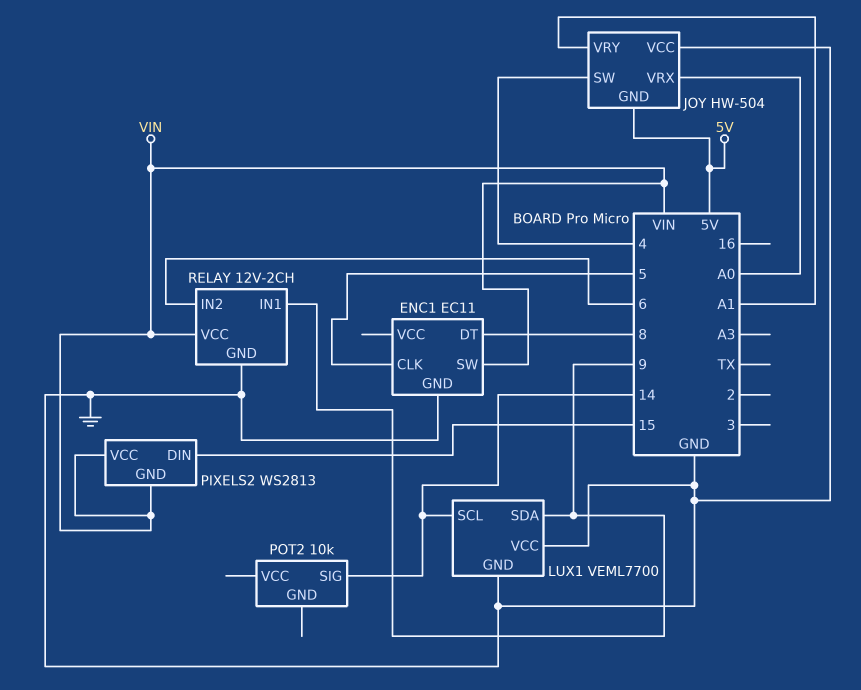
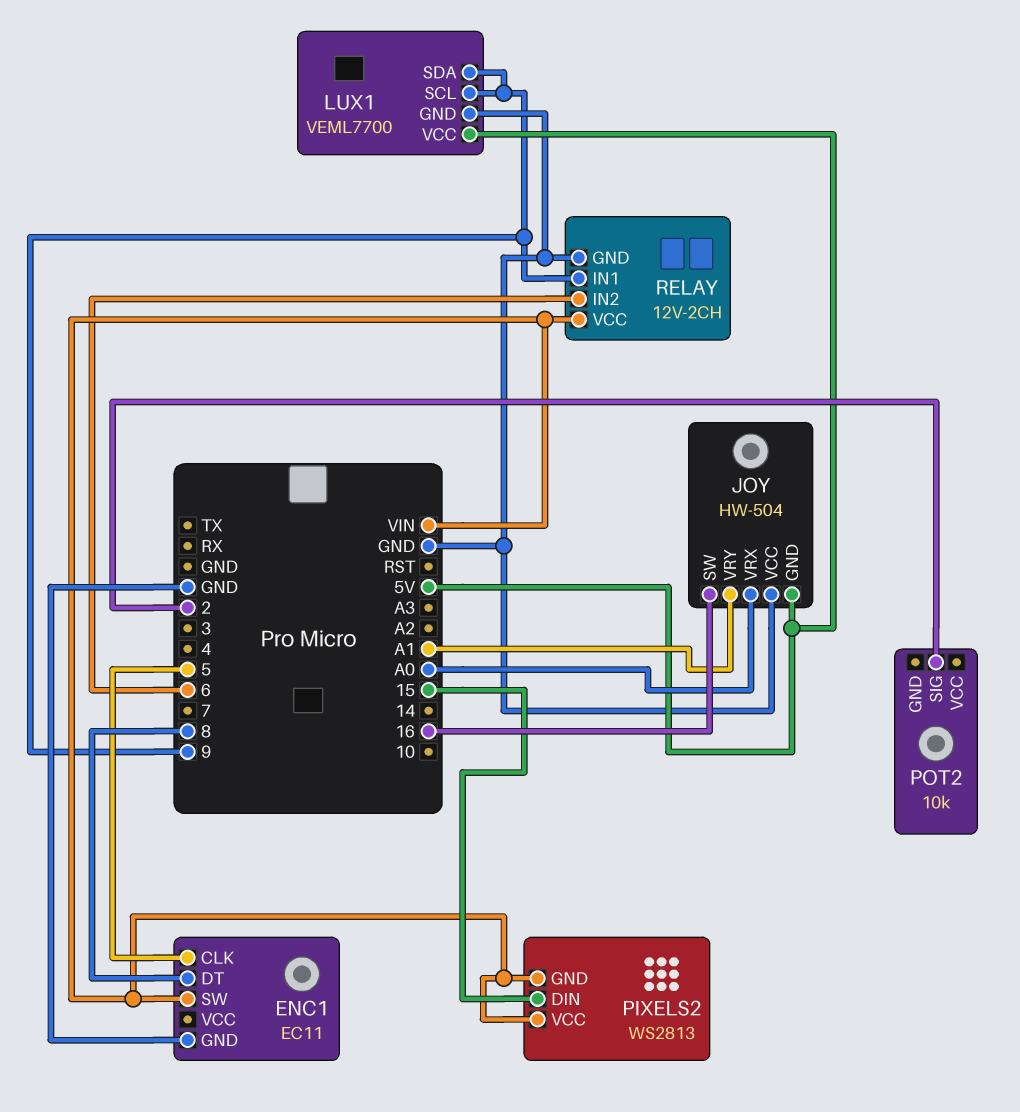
JOY pin SW: 4 -> 16
LUX1 pin SCL: 14 -> 9
LUX1 pin VCC: GND -> 5V
POT2 pin SIG: 14 -> 2

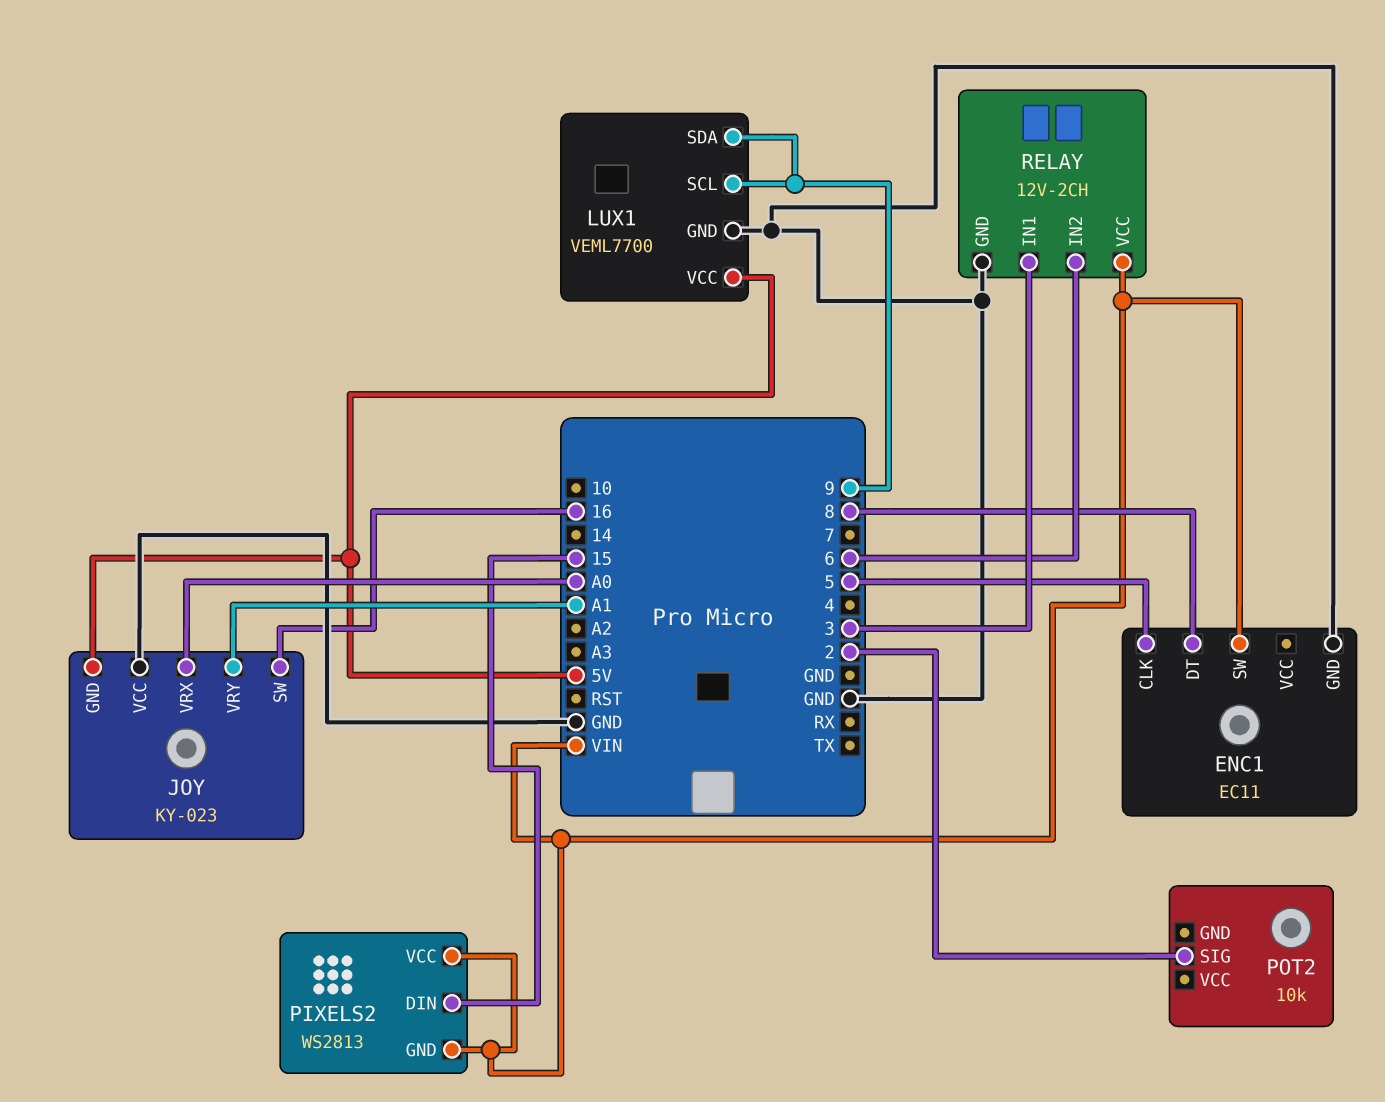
JOY: HW-504 -> KY-023
RELAY pin IN1: 9 -> 3

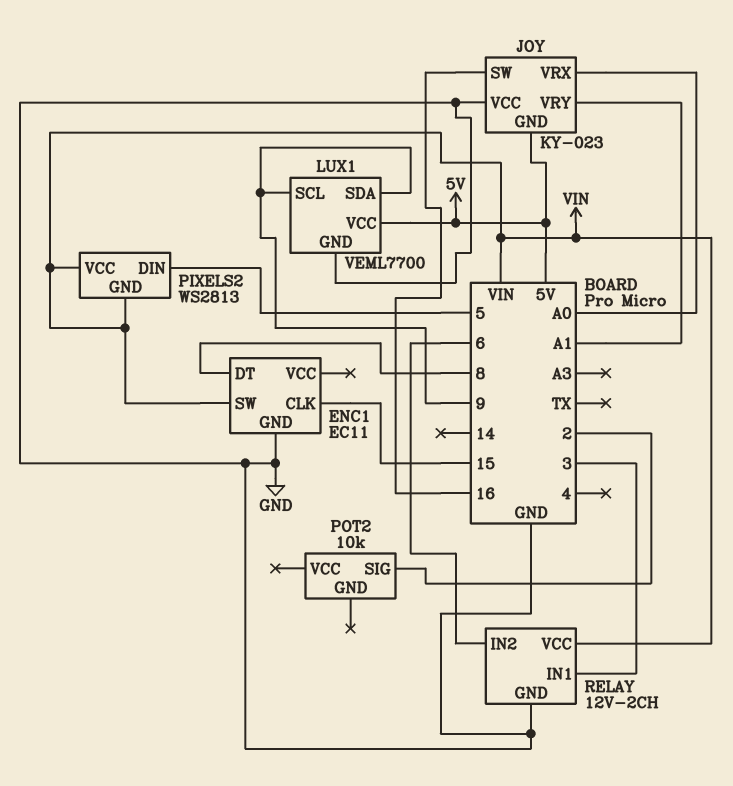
ENC1 pin CLK: 5 -> 15
PIXELS2 pin DIN: 15 -> 5

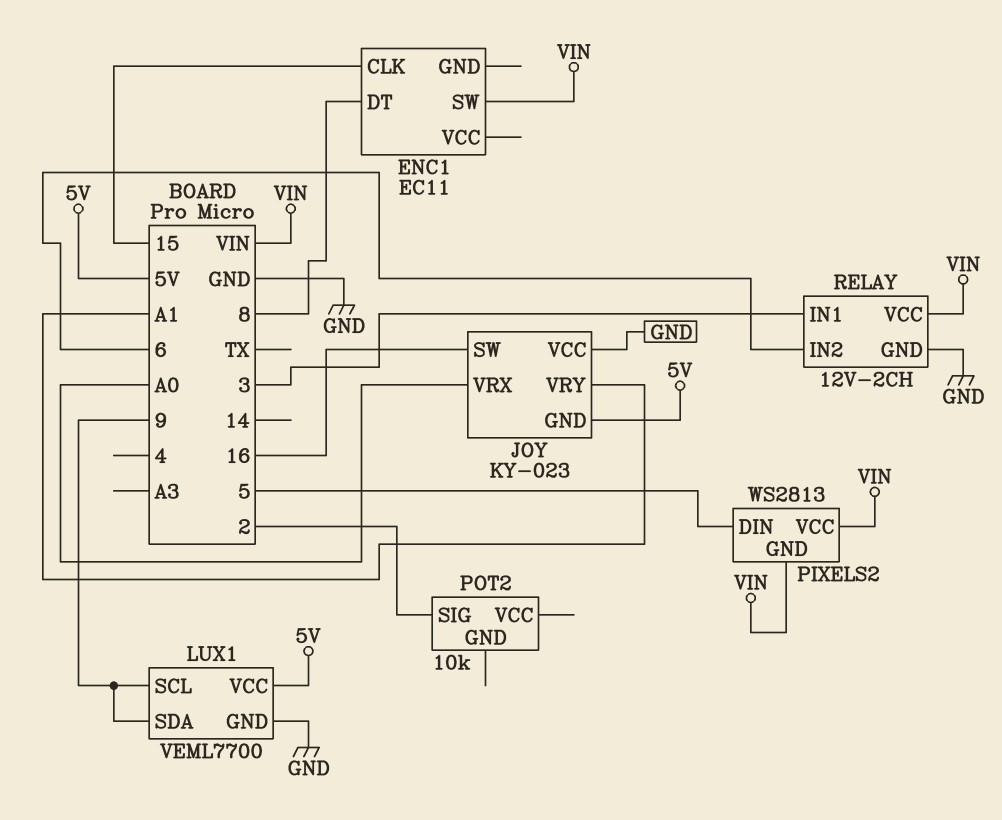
ENC1 pin GND: GND -> none

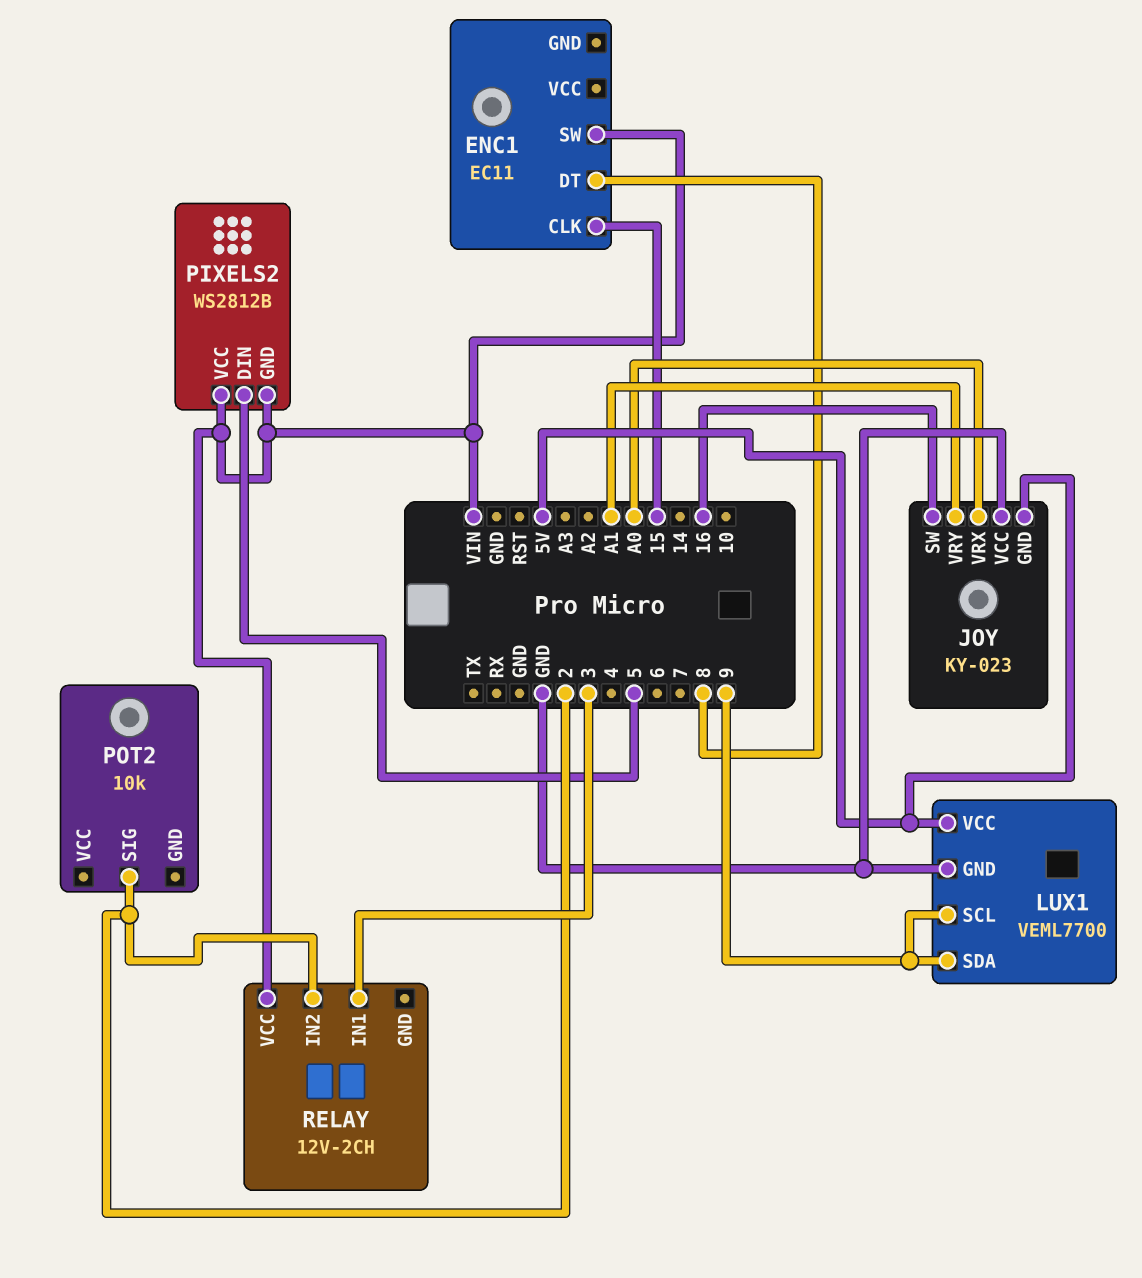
PIXELS2: WS2813 -> WS2812B
RELAY pin GND: GND -> none
RELAY pin IN2: 6 -> 2

